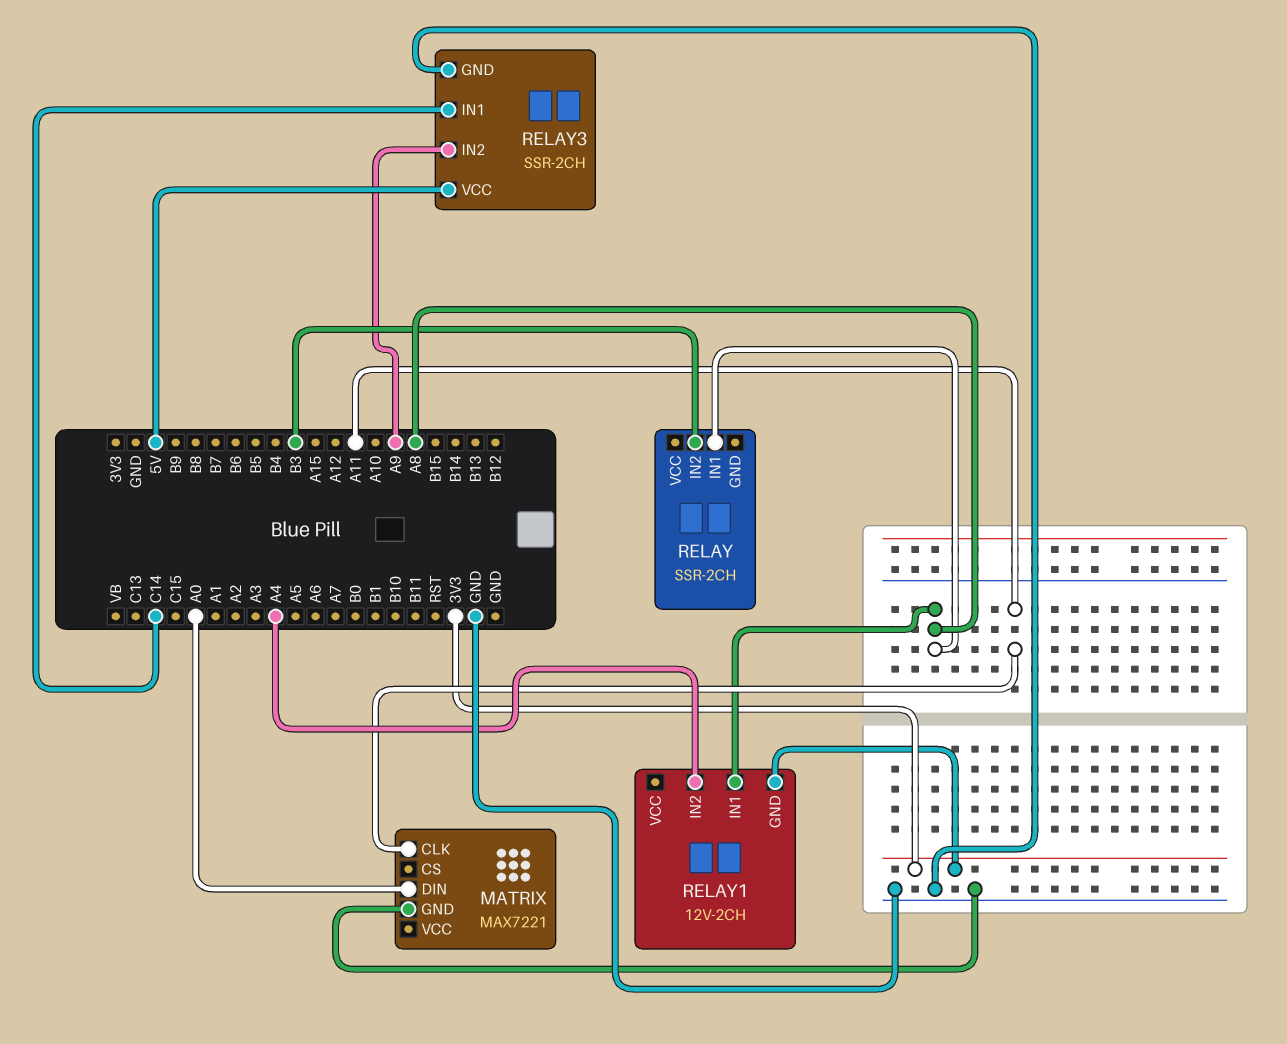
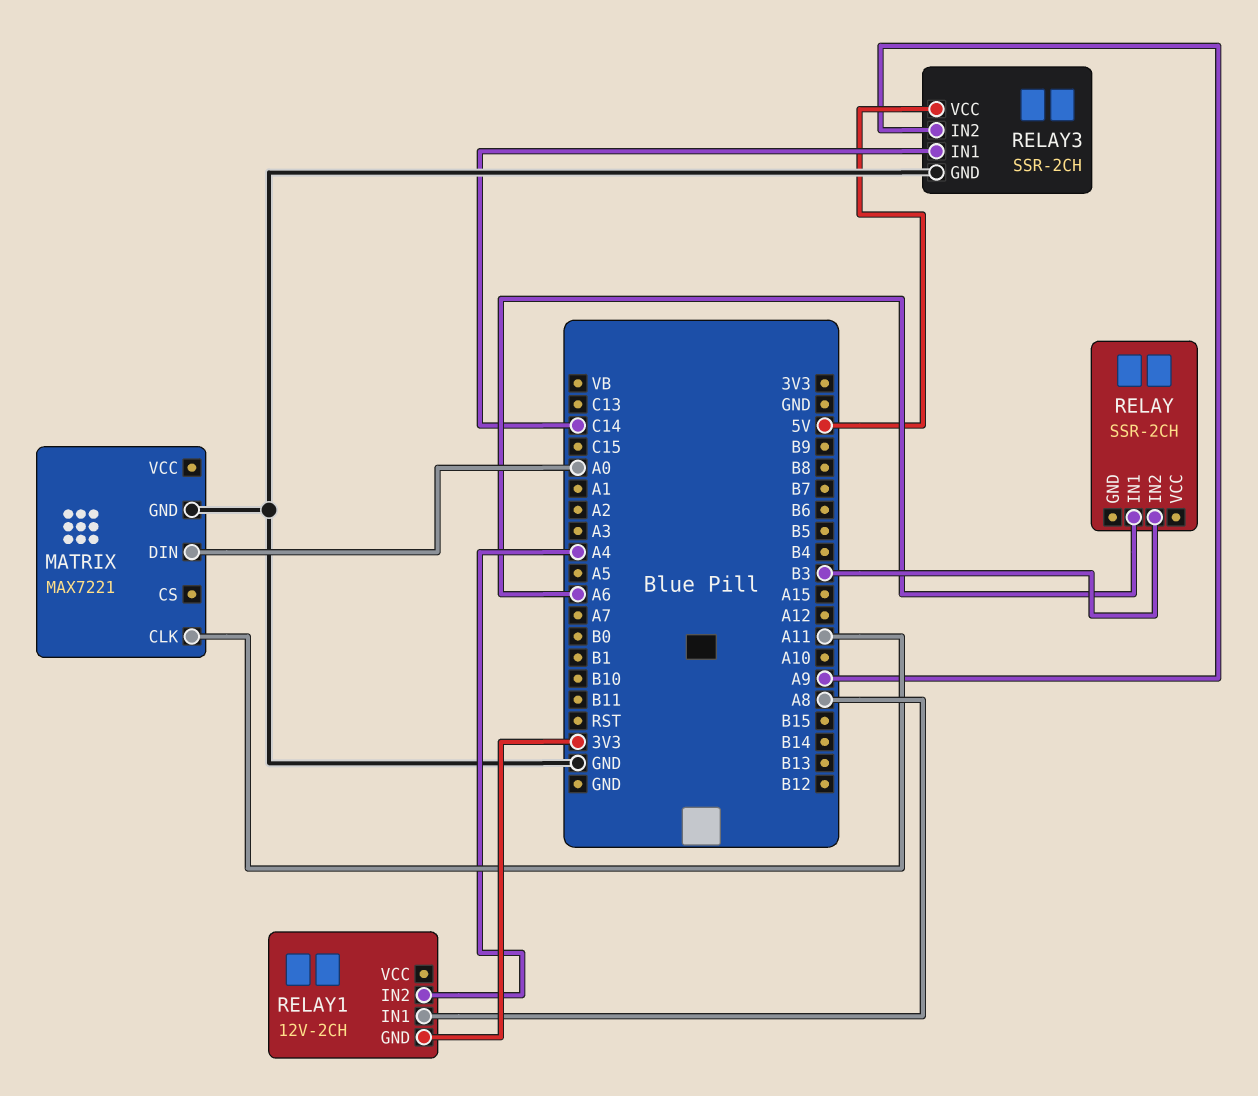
RELAY pin IN1: A8 -> A6

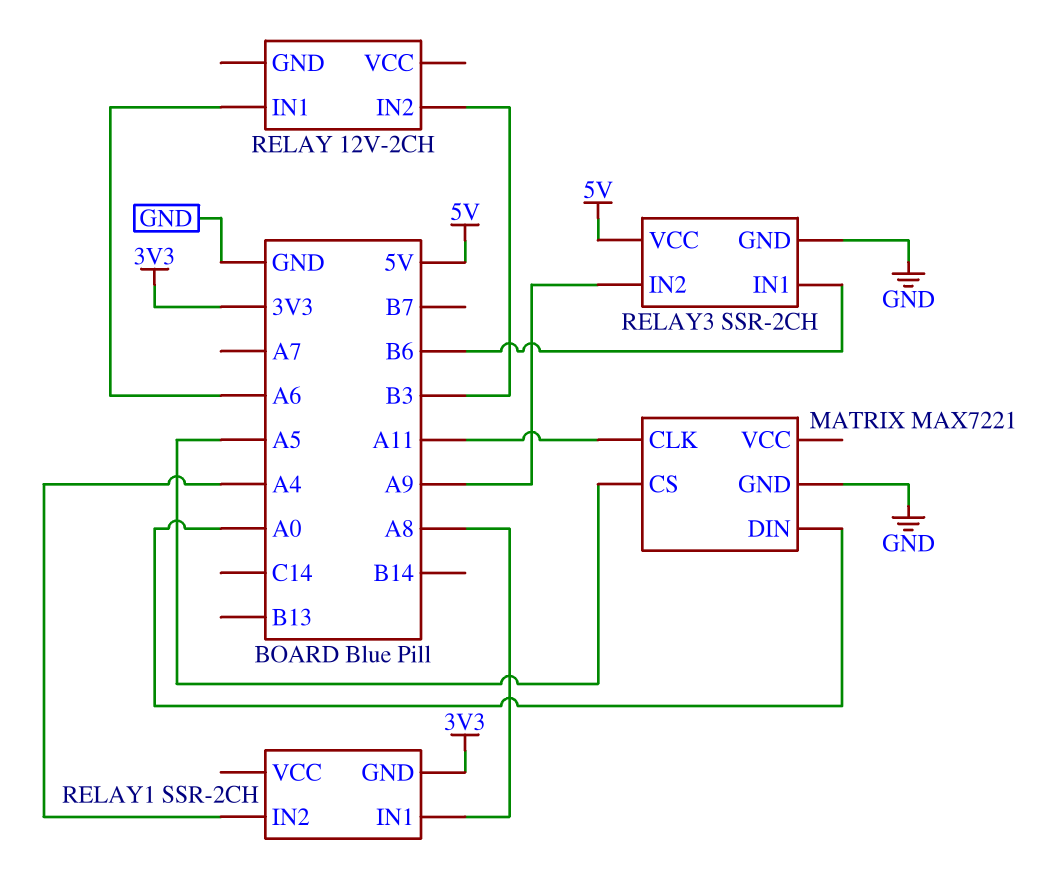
MATRIX pin CS: none -> A5
RELAY: SSR-2CH -> 12V-2CH
RELAY1: 12V-2CH -> SSR-2CH
RELAY3 pin IN1: C14 -> B6

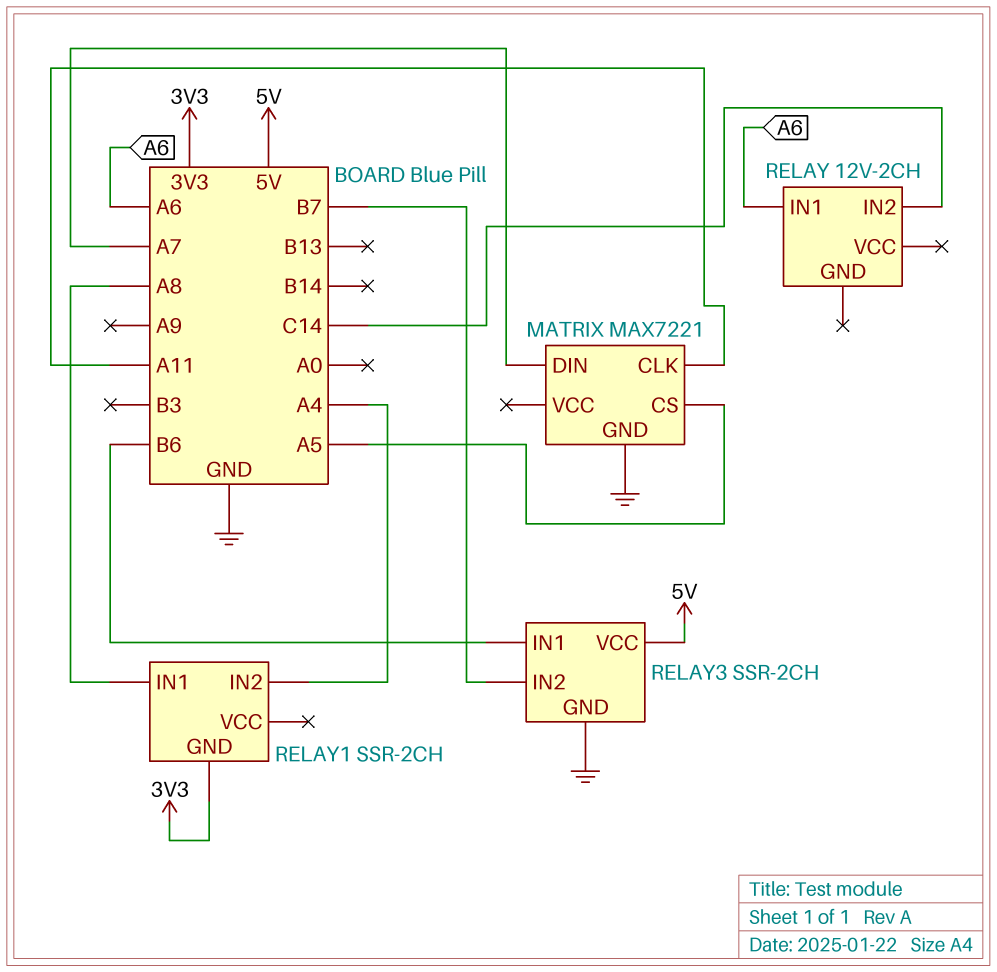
MATRIX pin DIN: A0 -> A7
RELAY pin IN2: B3 -> C14
RELAY3 pin IN2: A9 -> B7

